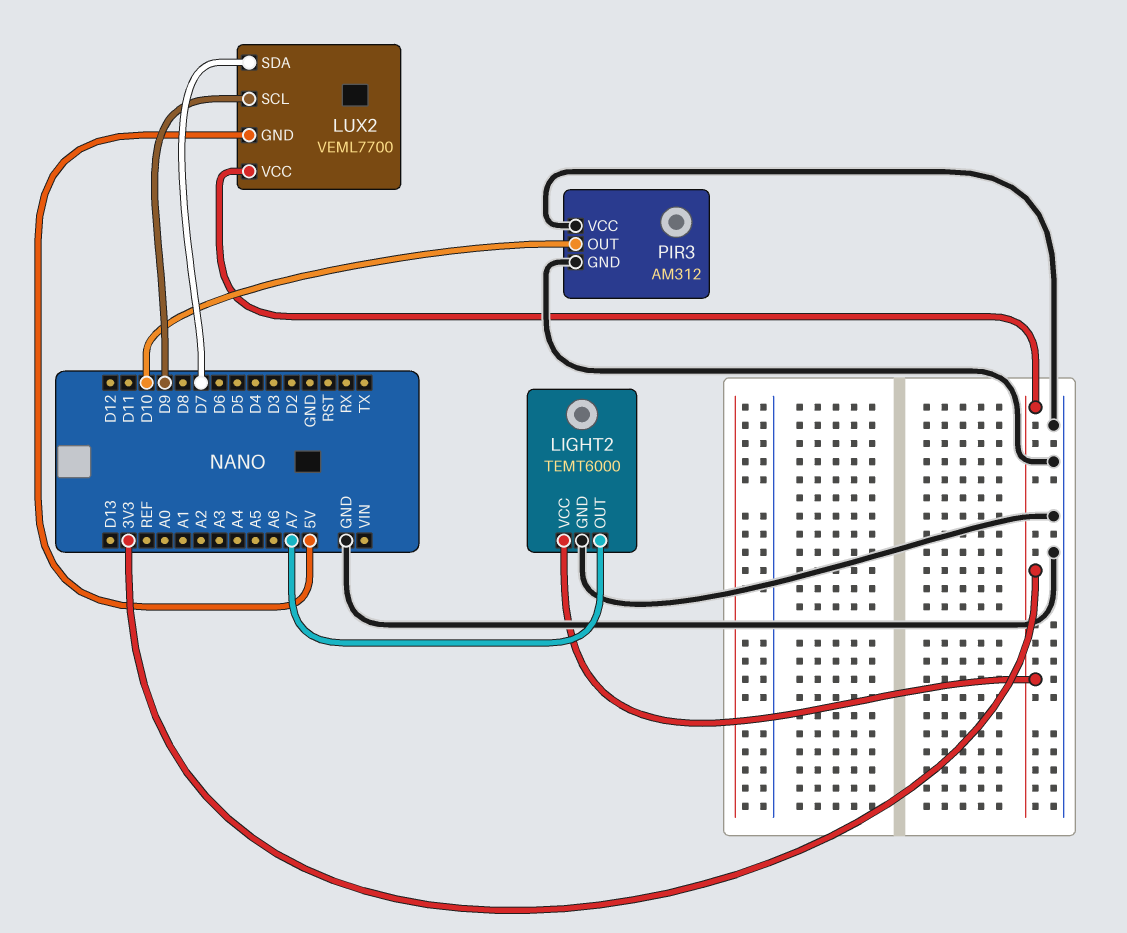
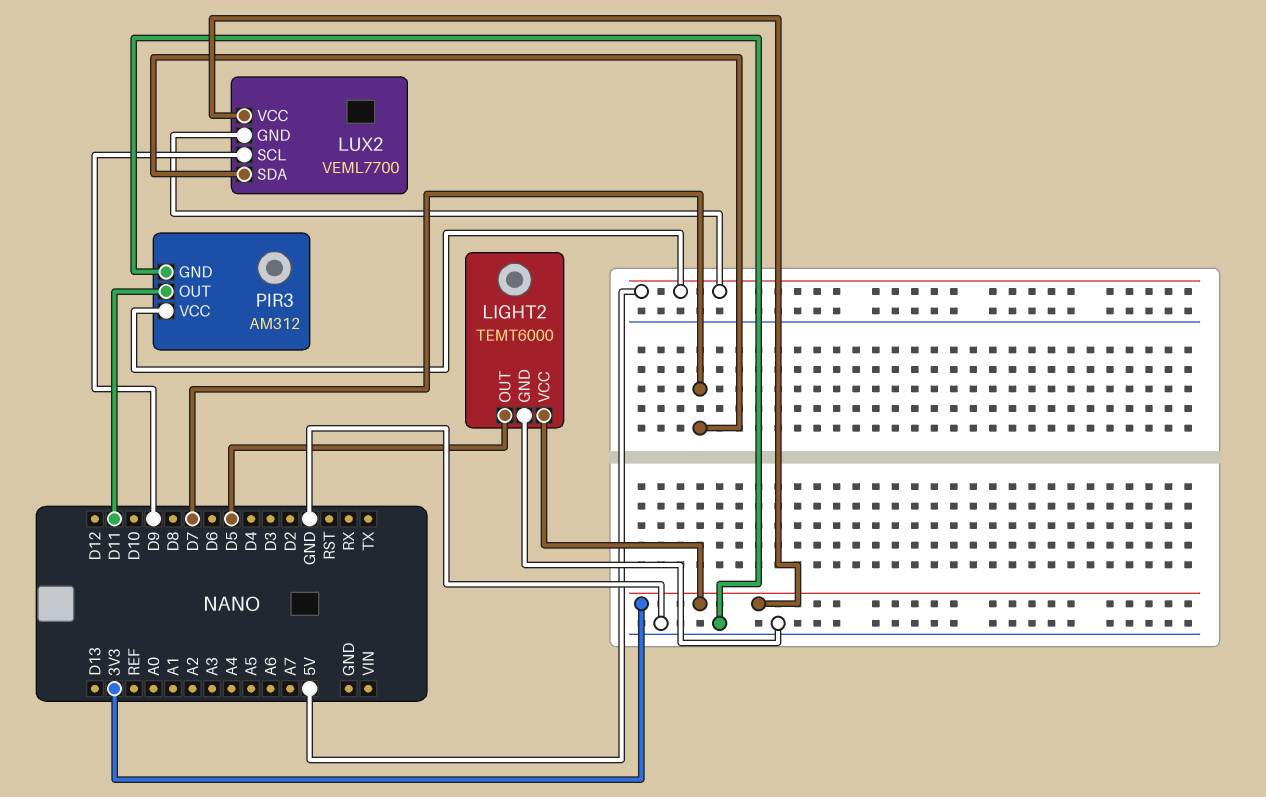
LIGHT2 pin OUT: A7 -> D5
PIR3 pin OUT: D10 -> D11
PIR3 pin VCC: GND -> 5V

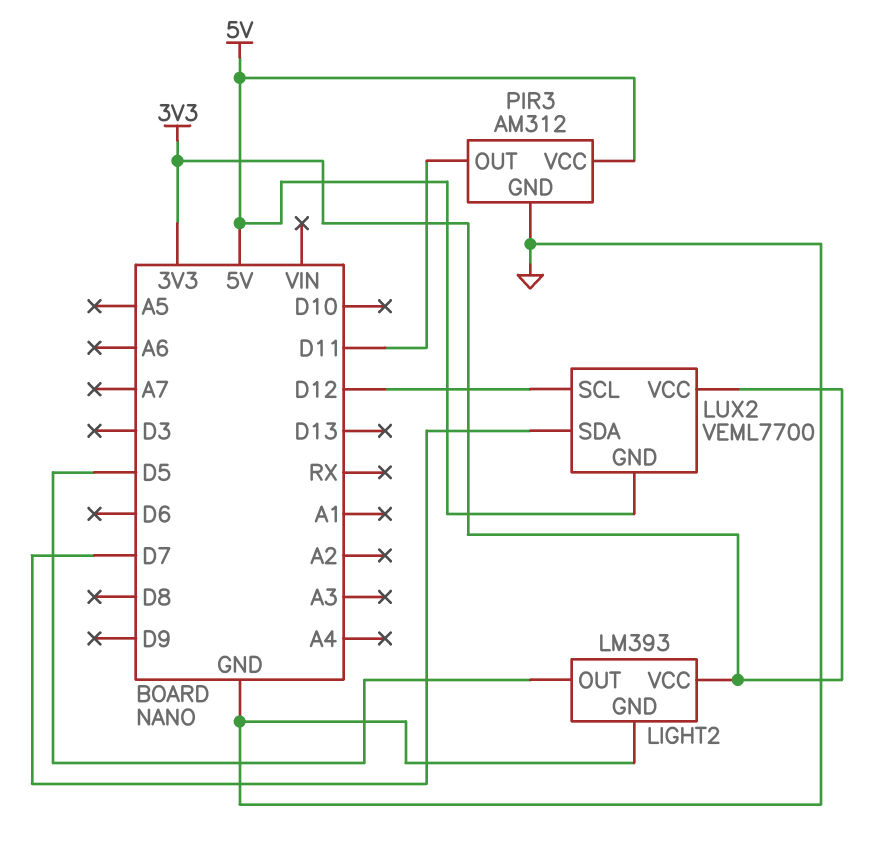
LIGHT2: TEMT6000 -> LM393
LUX2 pin SCL: D9 -> D12

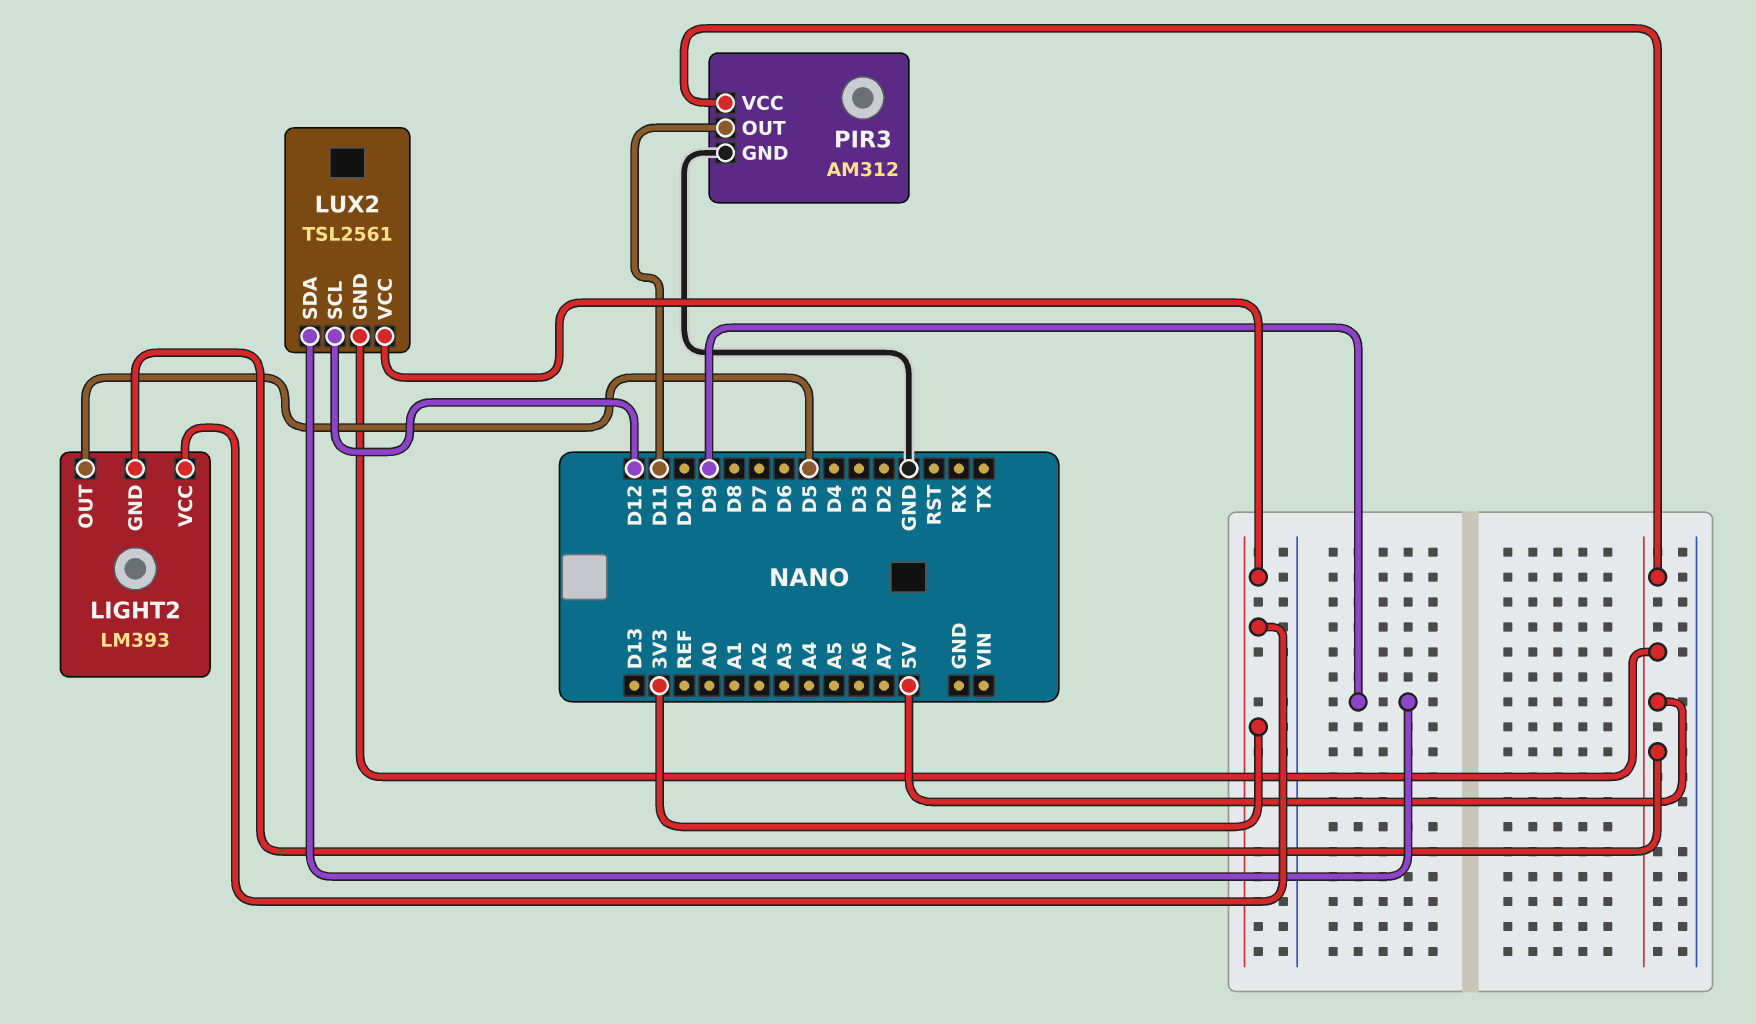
LIGHT2 pin GND: GND -> 5V
LUX2: VEML7700 -> TSL2561
LUX2 pin SDA: D7 -> D9

